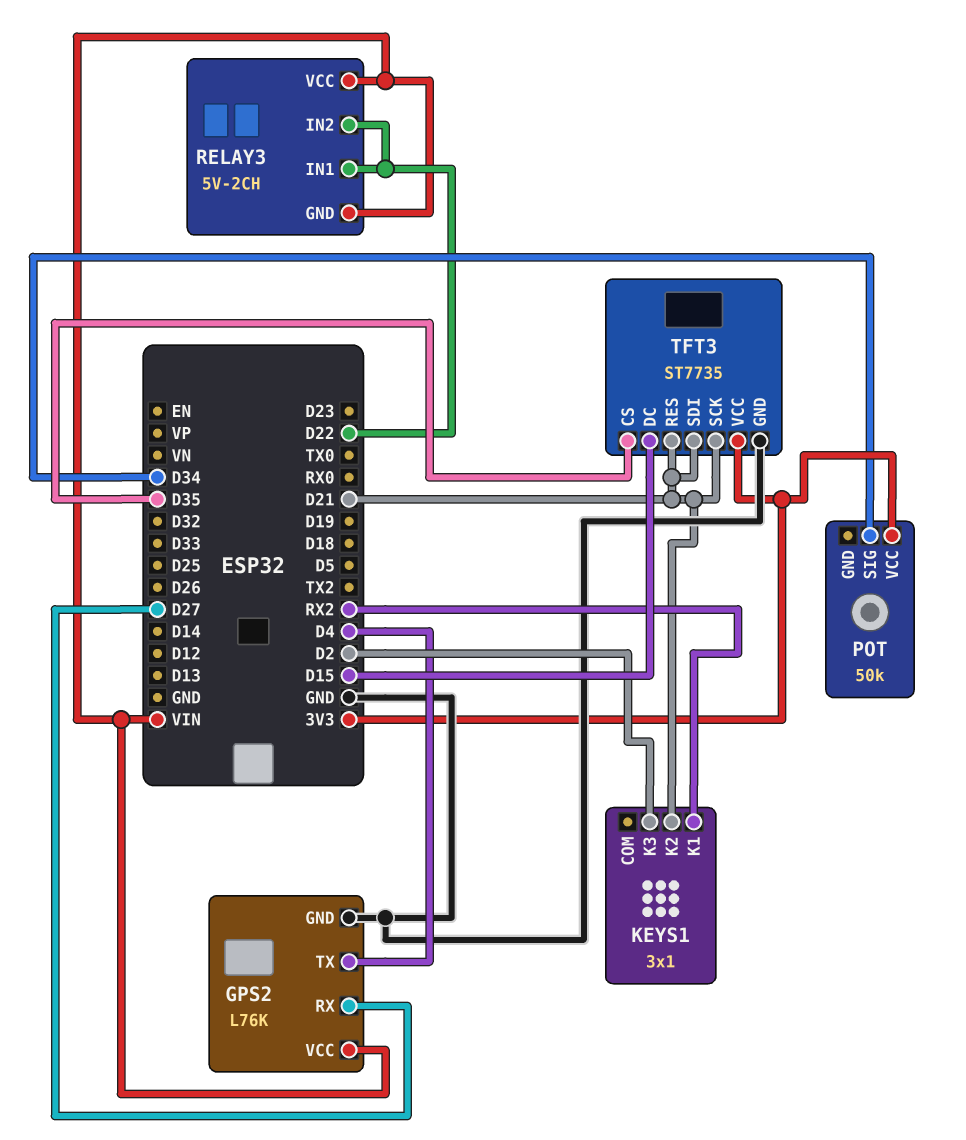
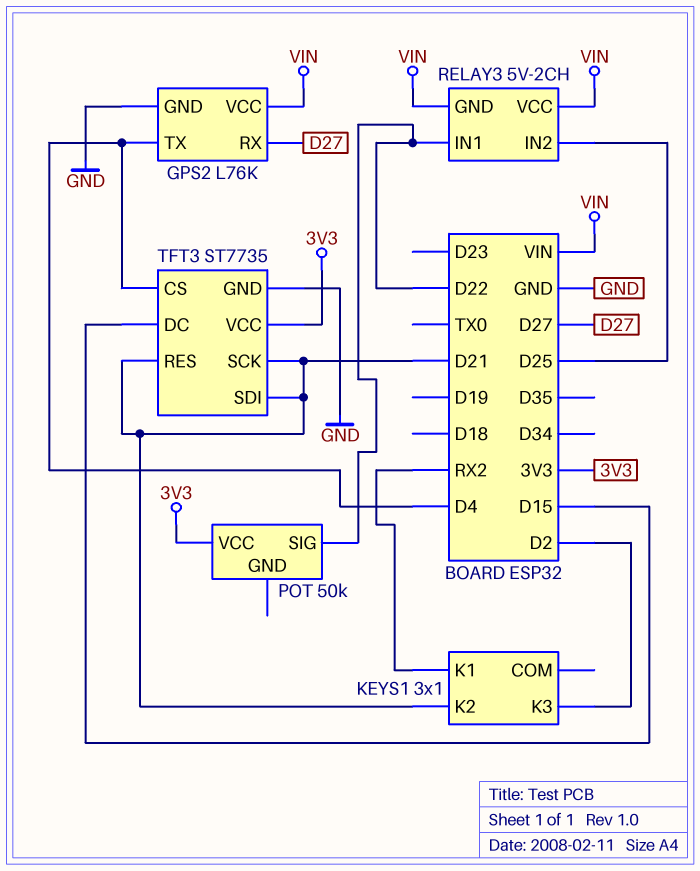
POT pin SIG: D34 -> D22
RELAY3 pin IN2: D22 -> D25
TFT3 pin CS: D35 -> D4

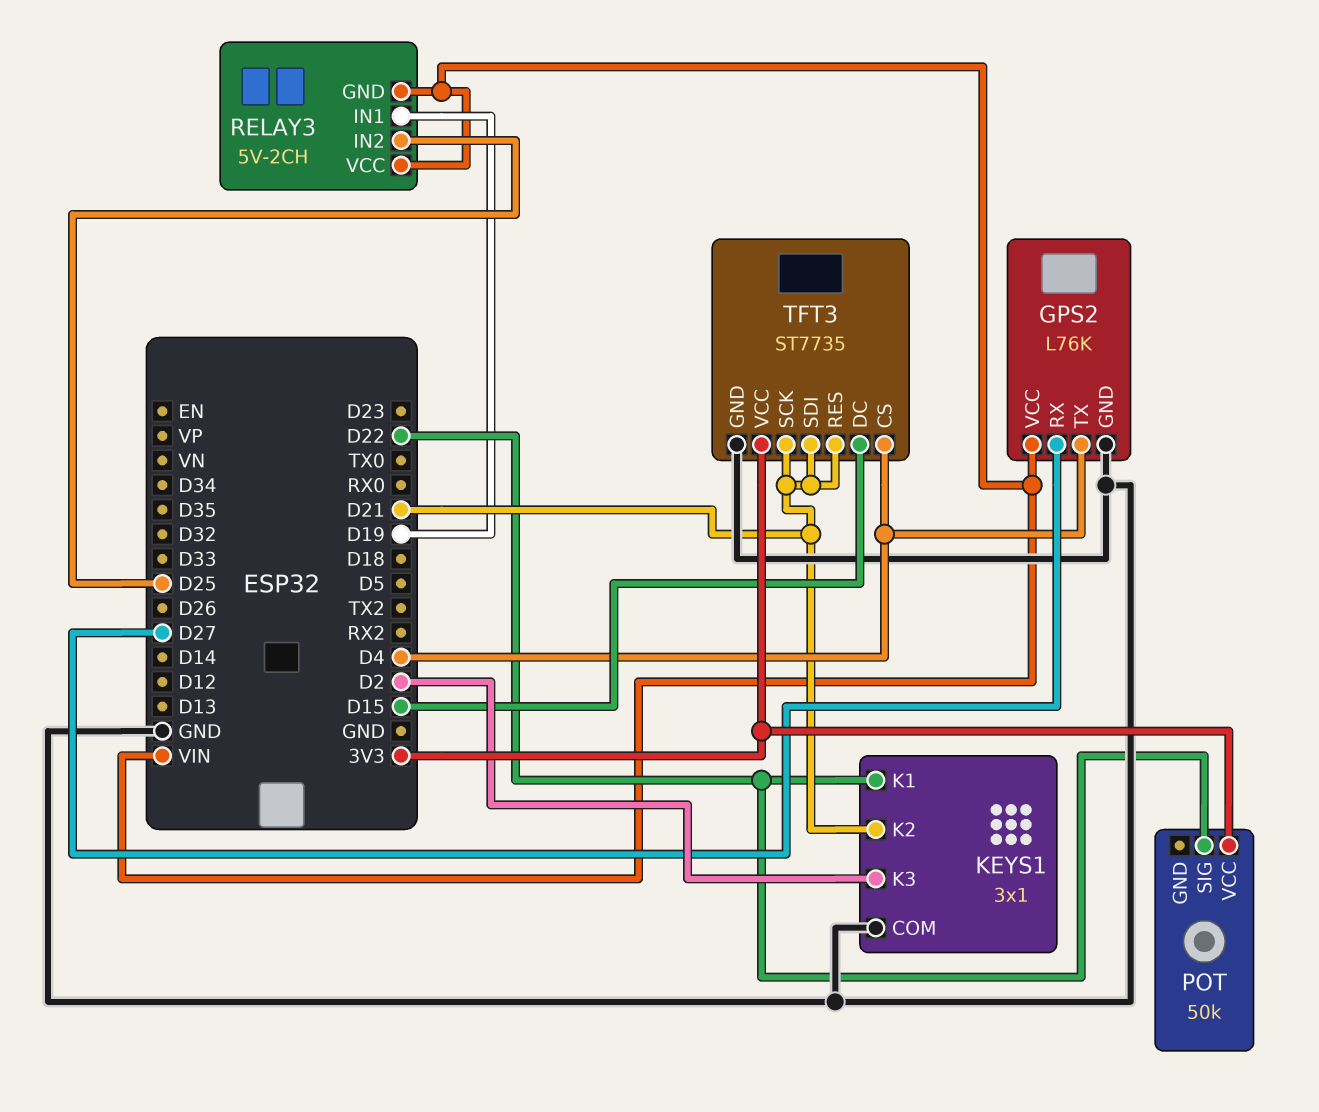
KEYS1 pin COM: none -> GND
KEYS1 pin K1: RX2 -> D22
RELAY3 pin IN1: D22 -> D19

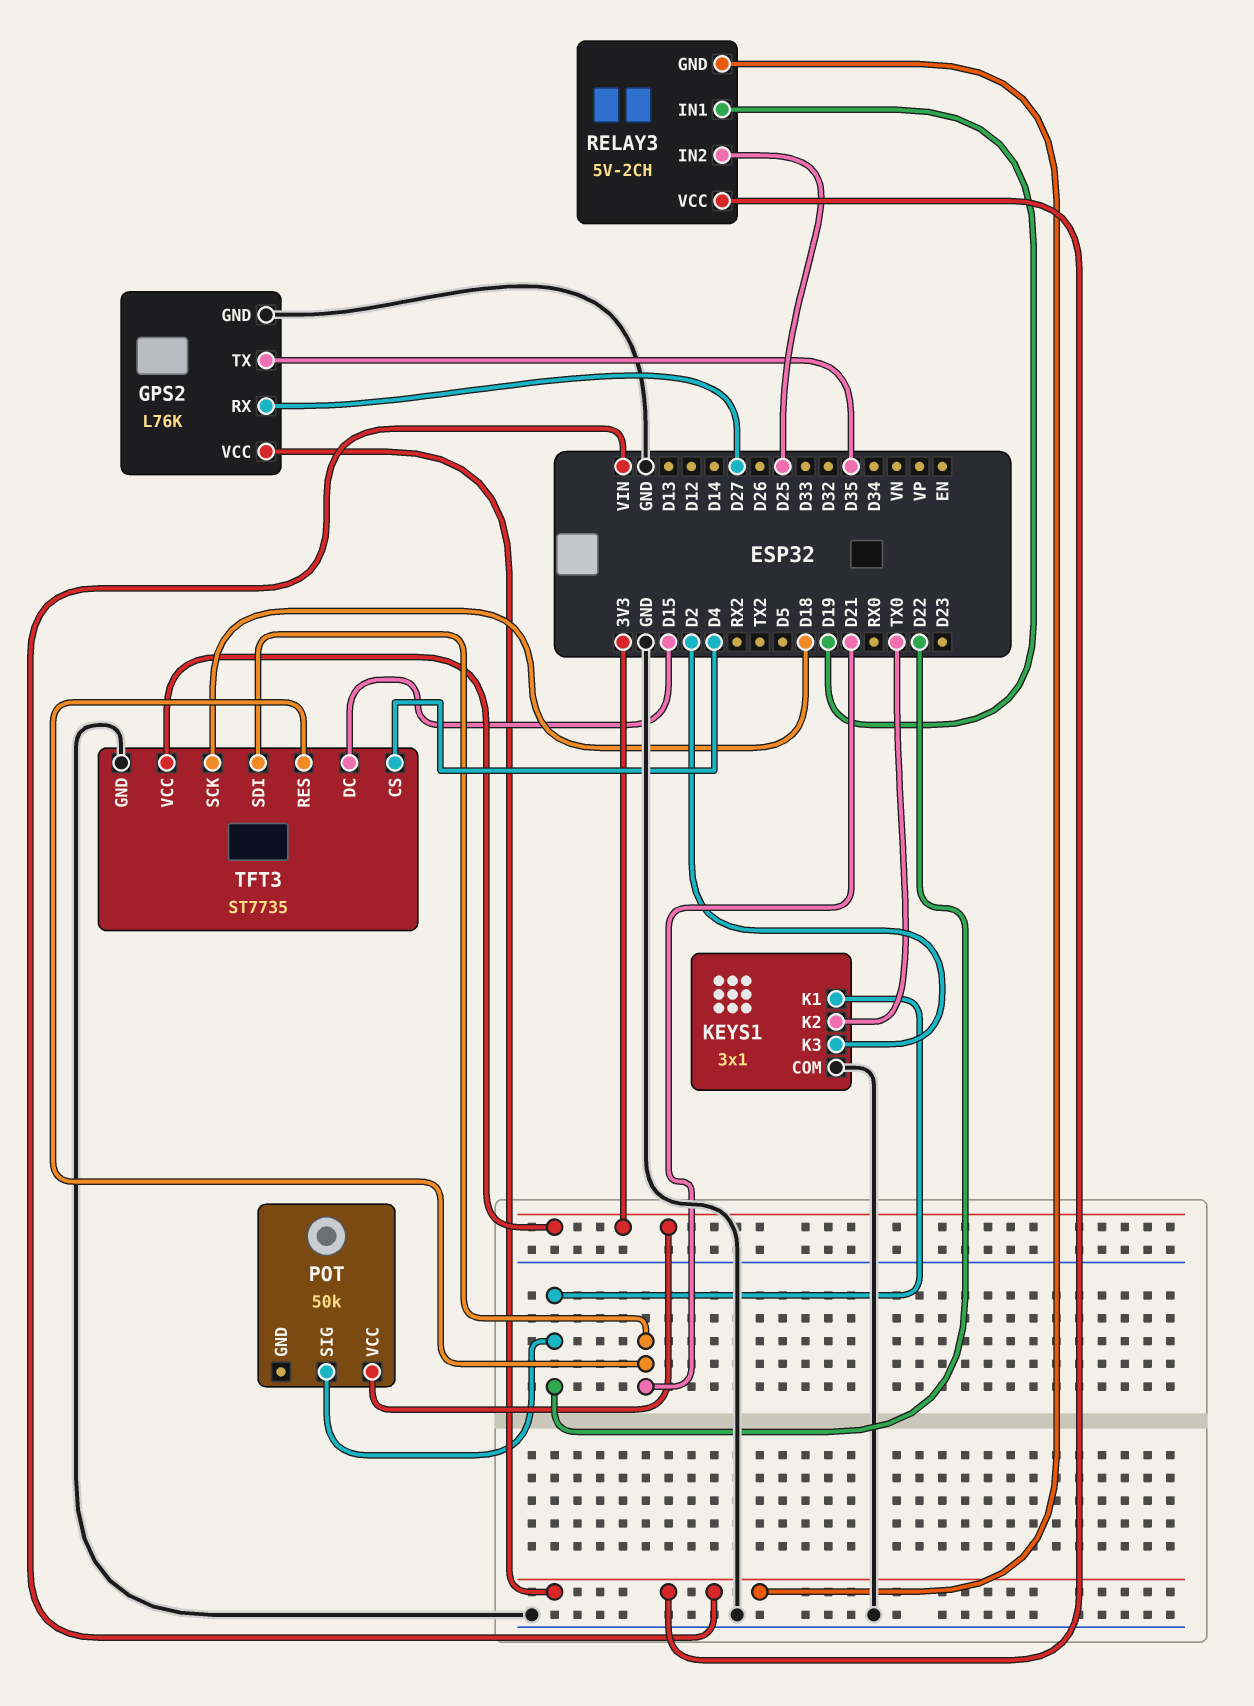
GPS2 pin TX: D4 -> D35
KEYS1 pin K2: D21 -> TX0
TFT3 pin SCK: D21 -> D18

